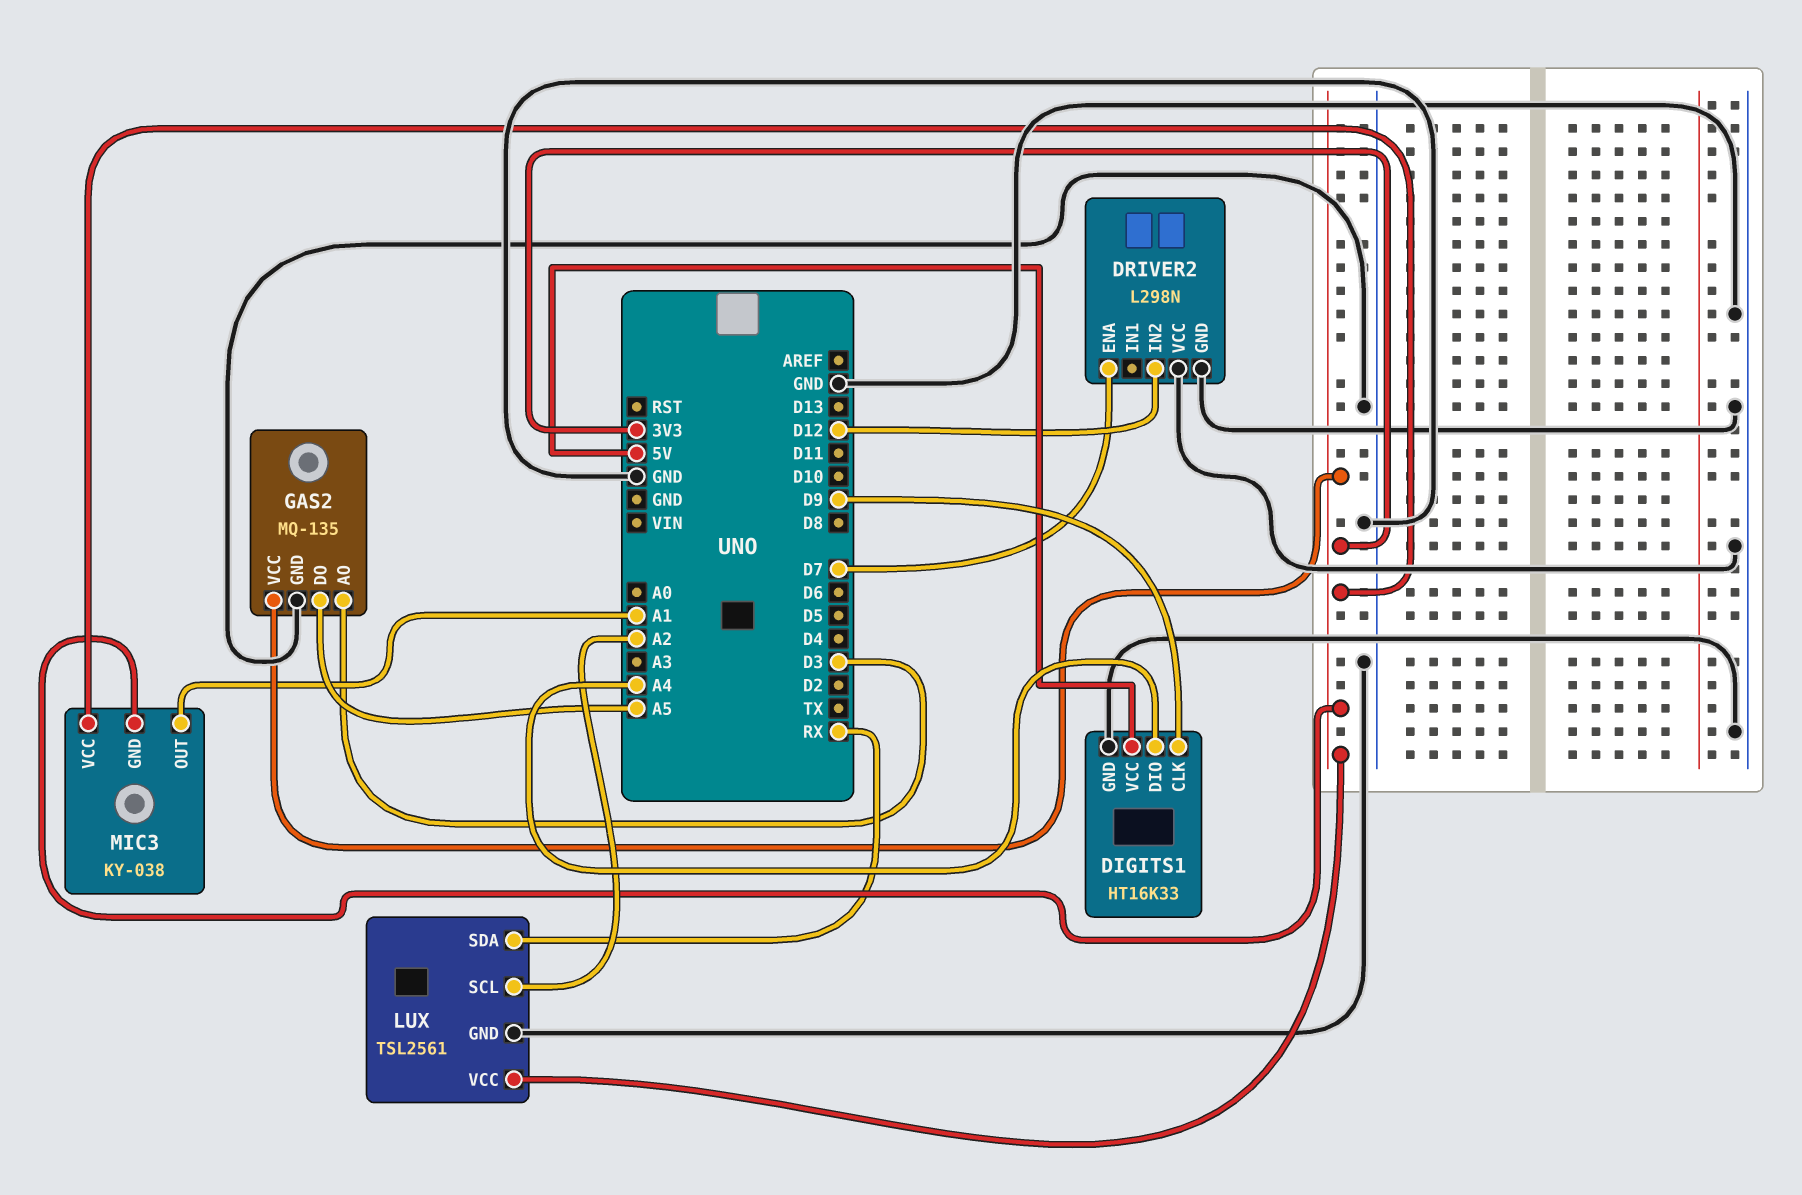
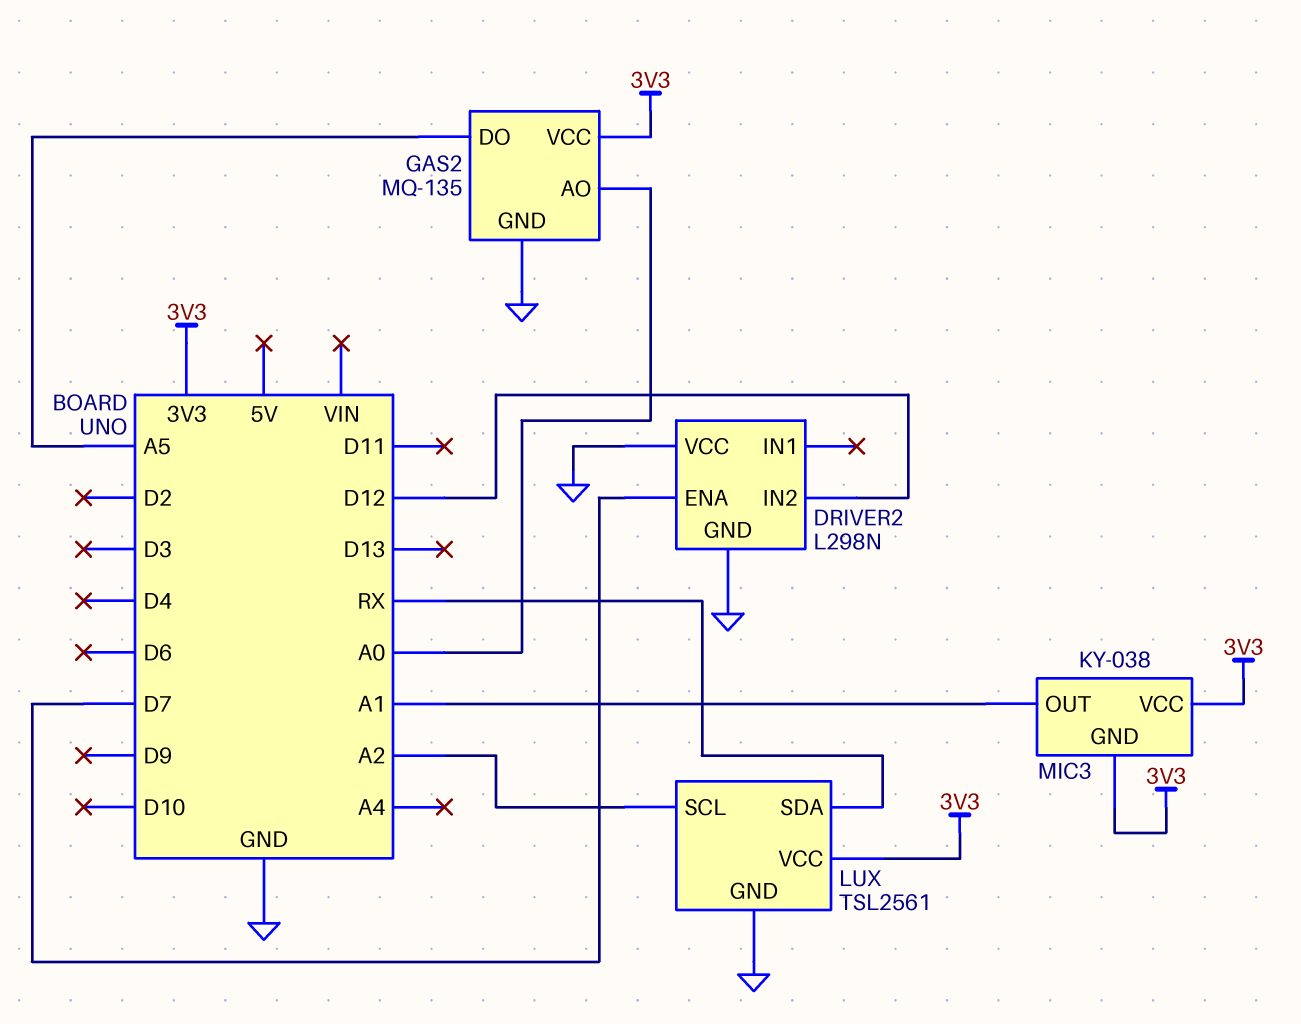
DIGITS1: HT16K33 -> none
DIGITS1 pin CLK: D9 -> none
DIGITS1 pin DIO: A4 -> none
DIGITS1 pin GND: GND -> none
DIGITS1 pin VCC: 5V -> none
GAS2 pin AO: D3 -> A0

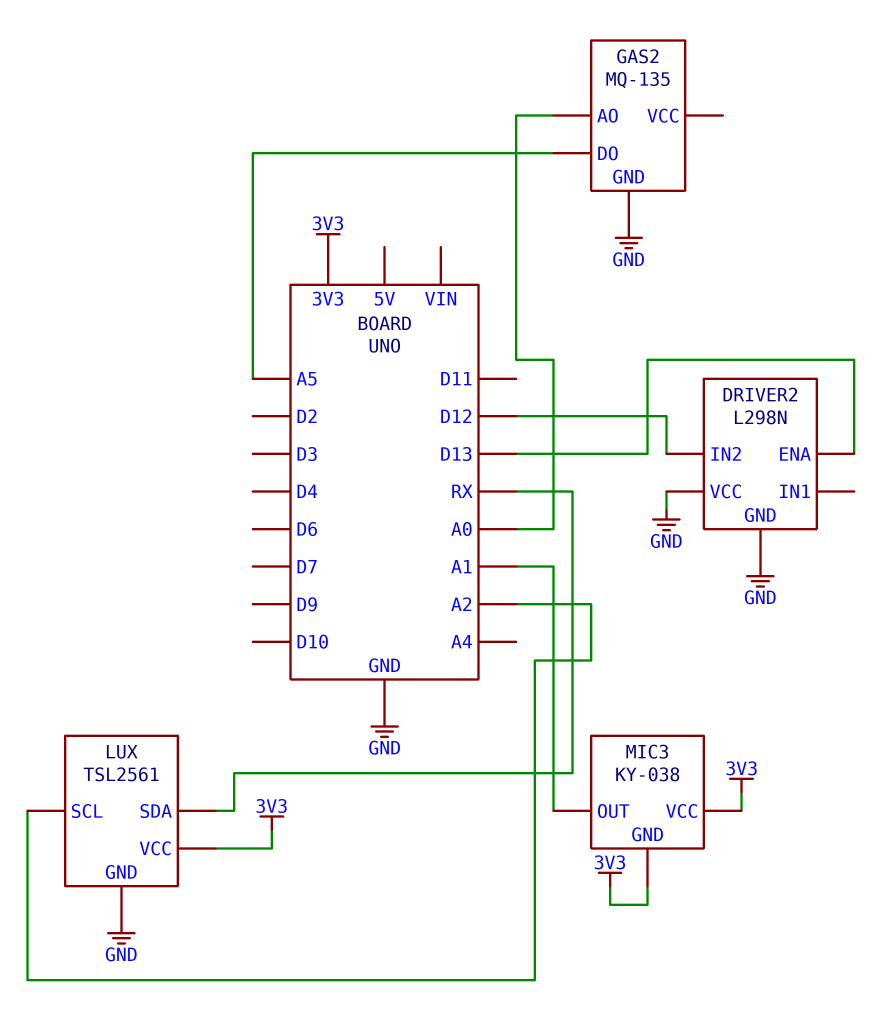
DRIVER2 pin ENA: D7 -> D13
GAS2 pin VCC: 3V3 -> none

